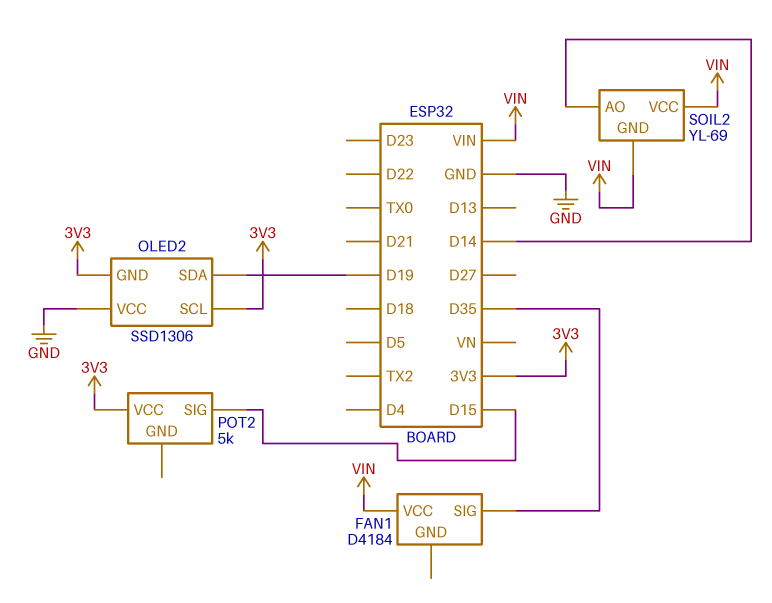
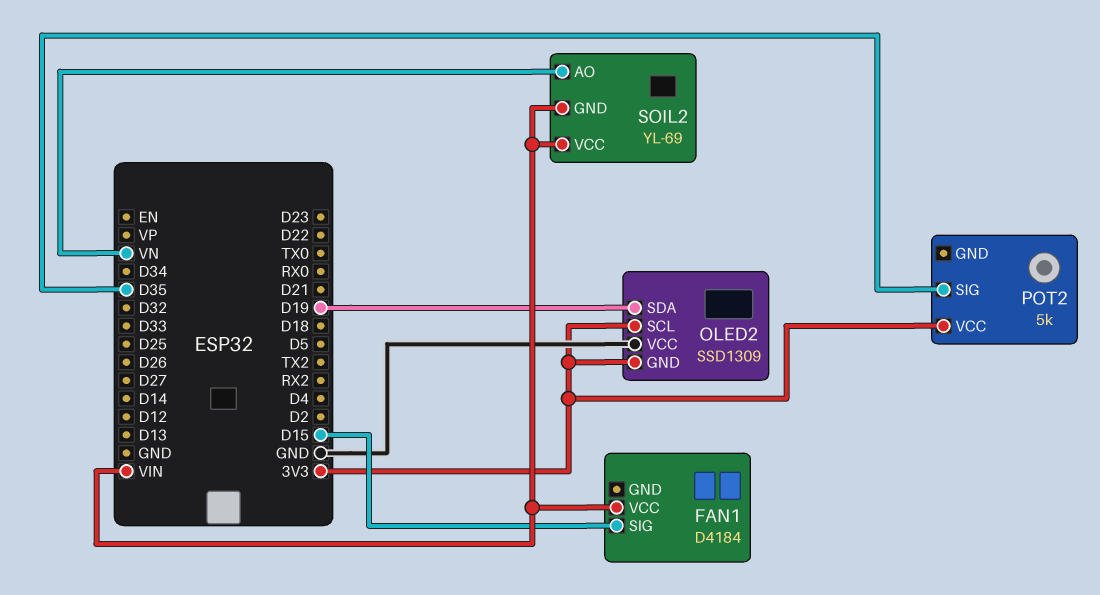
FAN1 pin SIG: D35 -> D15
OLED2: SSD1306 -> SSD1309
POT2 pin SIG: D15 -> D35
SOIL2 pin AO: D14 -> VN

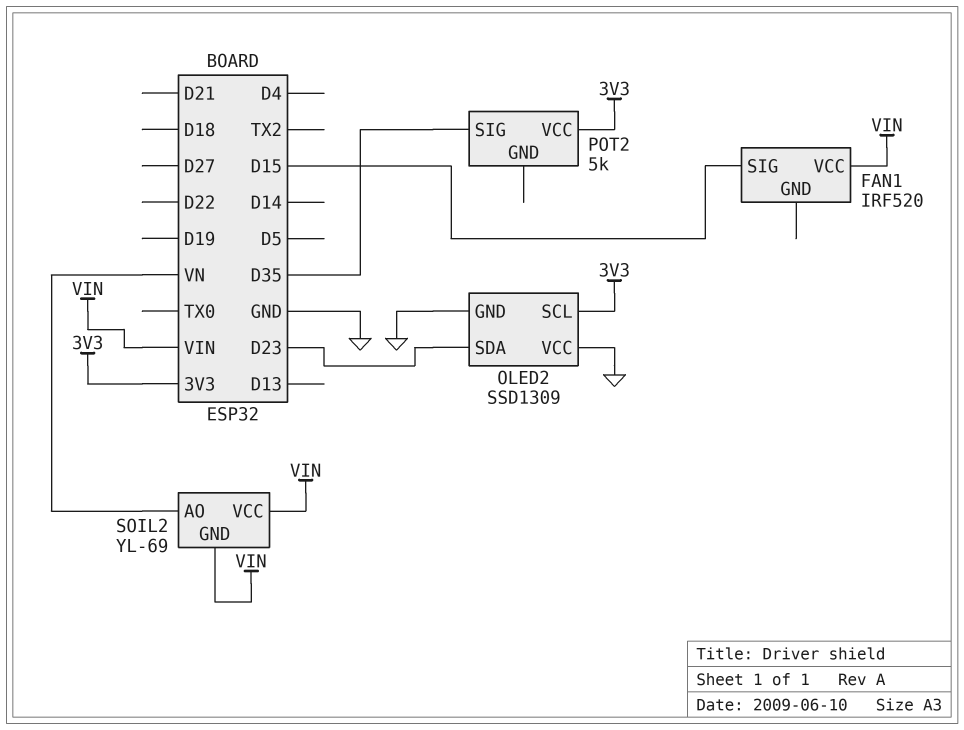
FAN1: D4184 -> IRF520
OLED2 pin GND: 3V3 -> GND
OLED2 pin SDA: D19 -> D23

